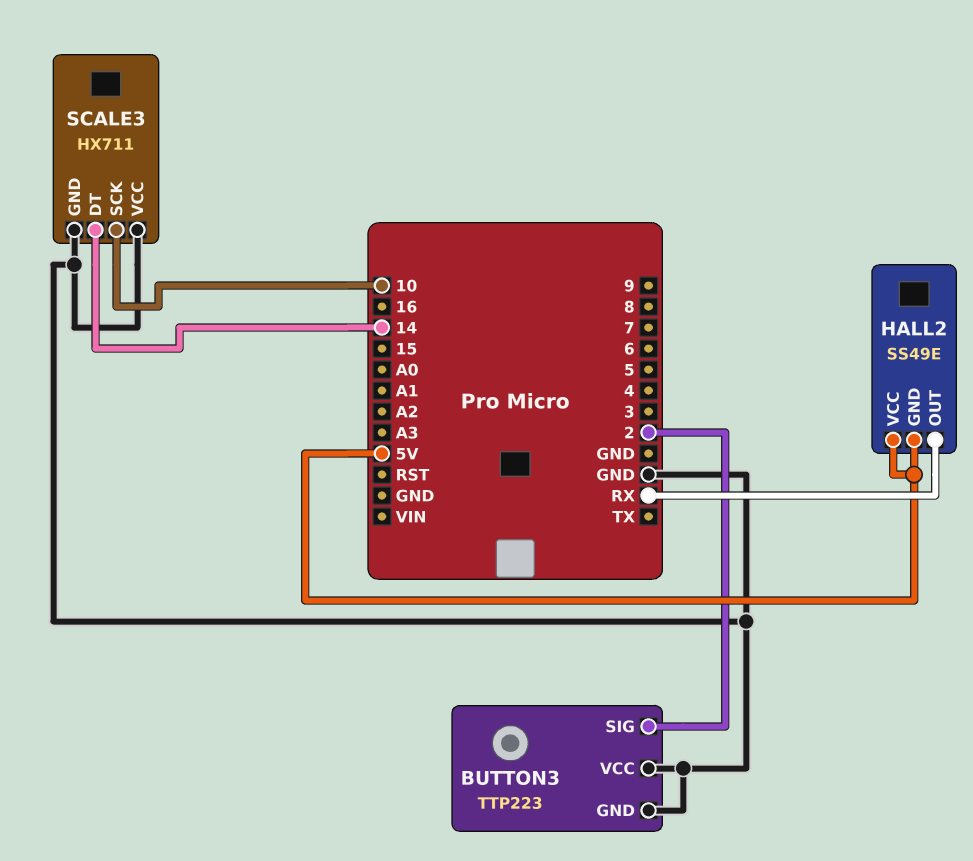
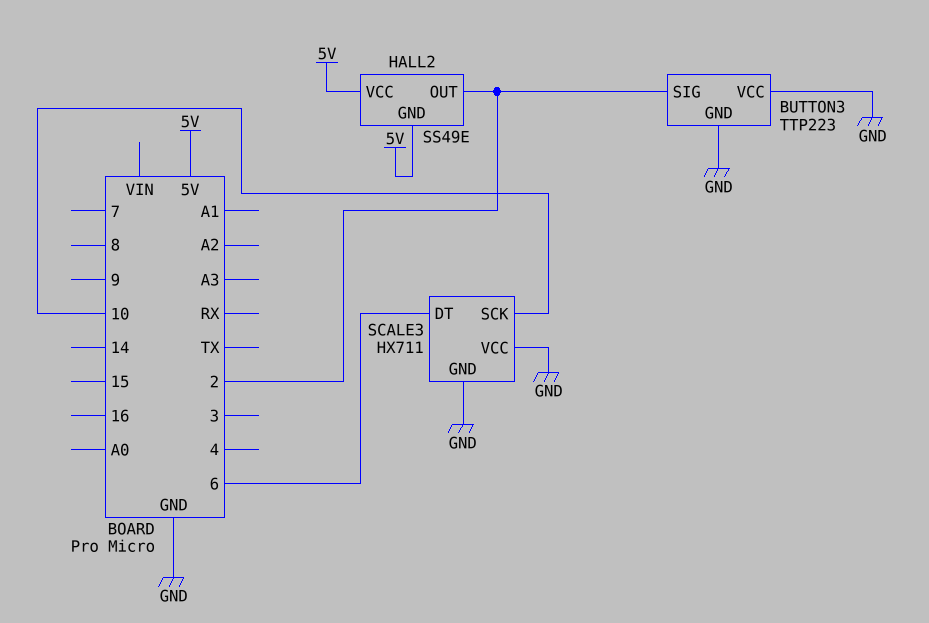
HALL2 pin OUT: RX -> 2
SCALE3 pin DT: 14 -> 6

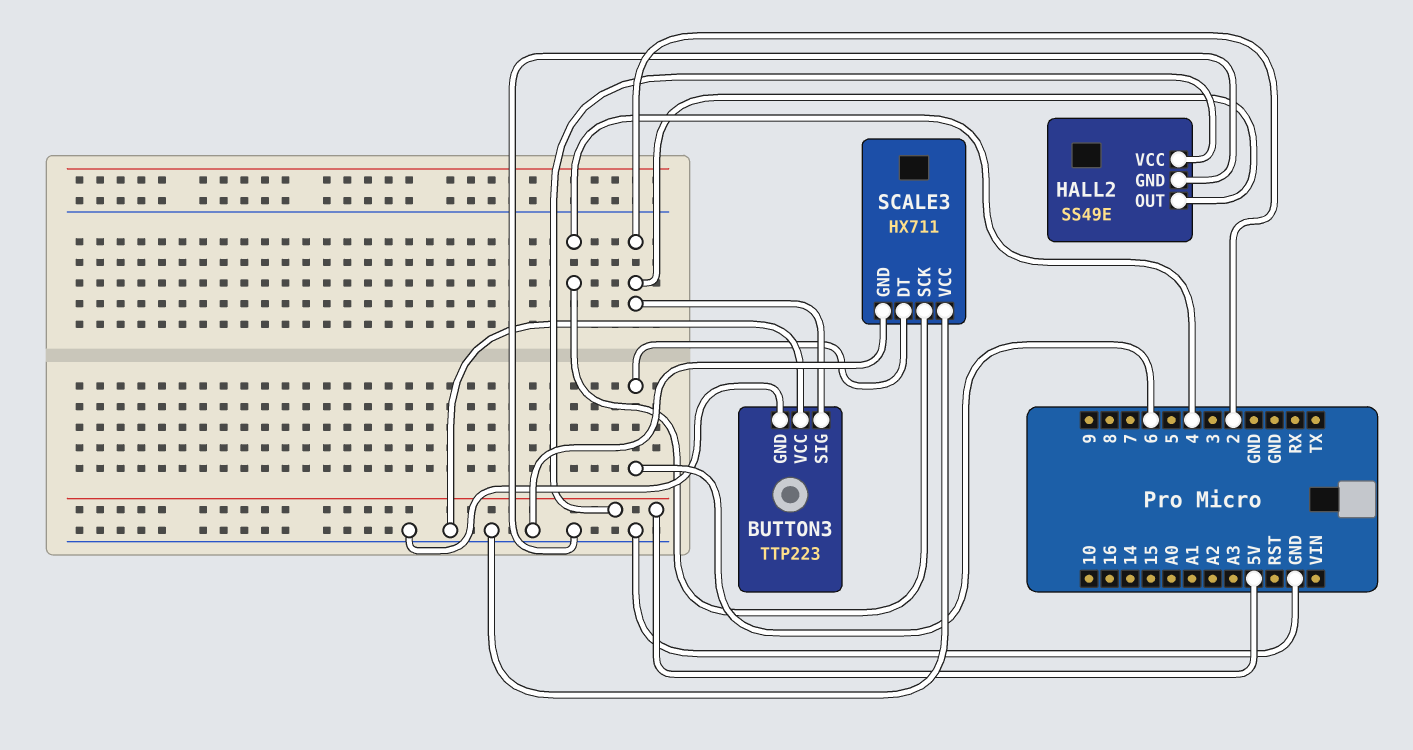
HALL2 pin GND: 5V -> GND
SCALE3 pin SCK: 10 -> 4

